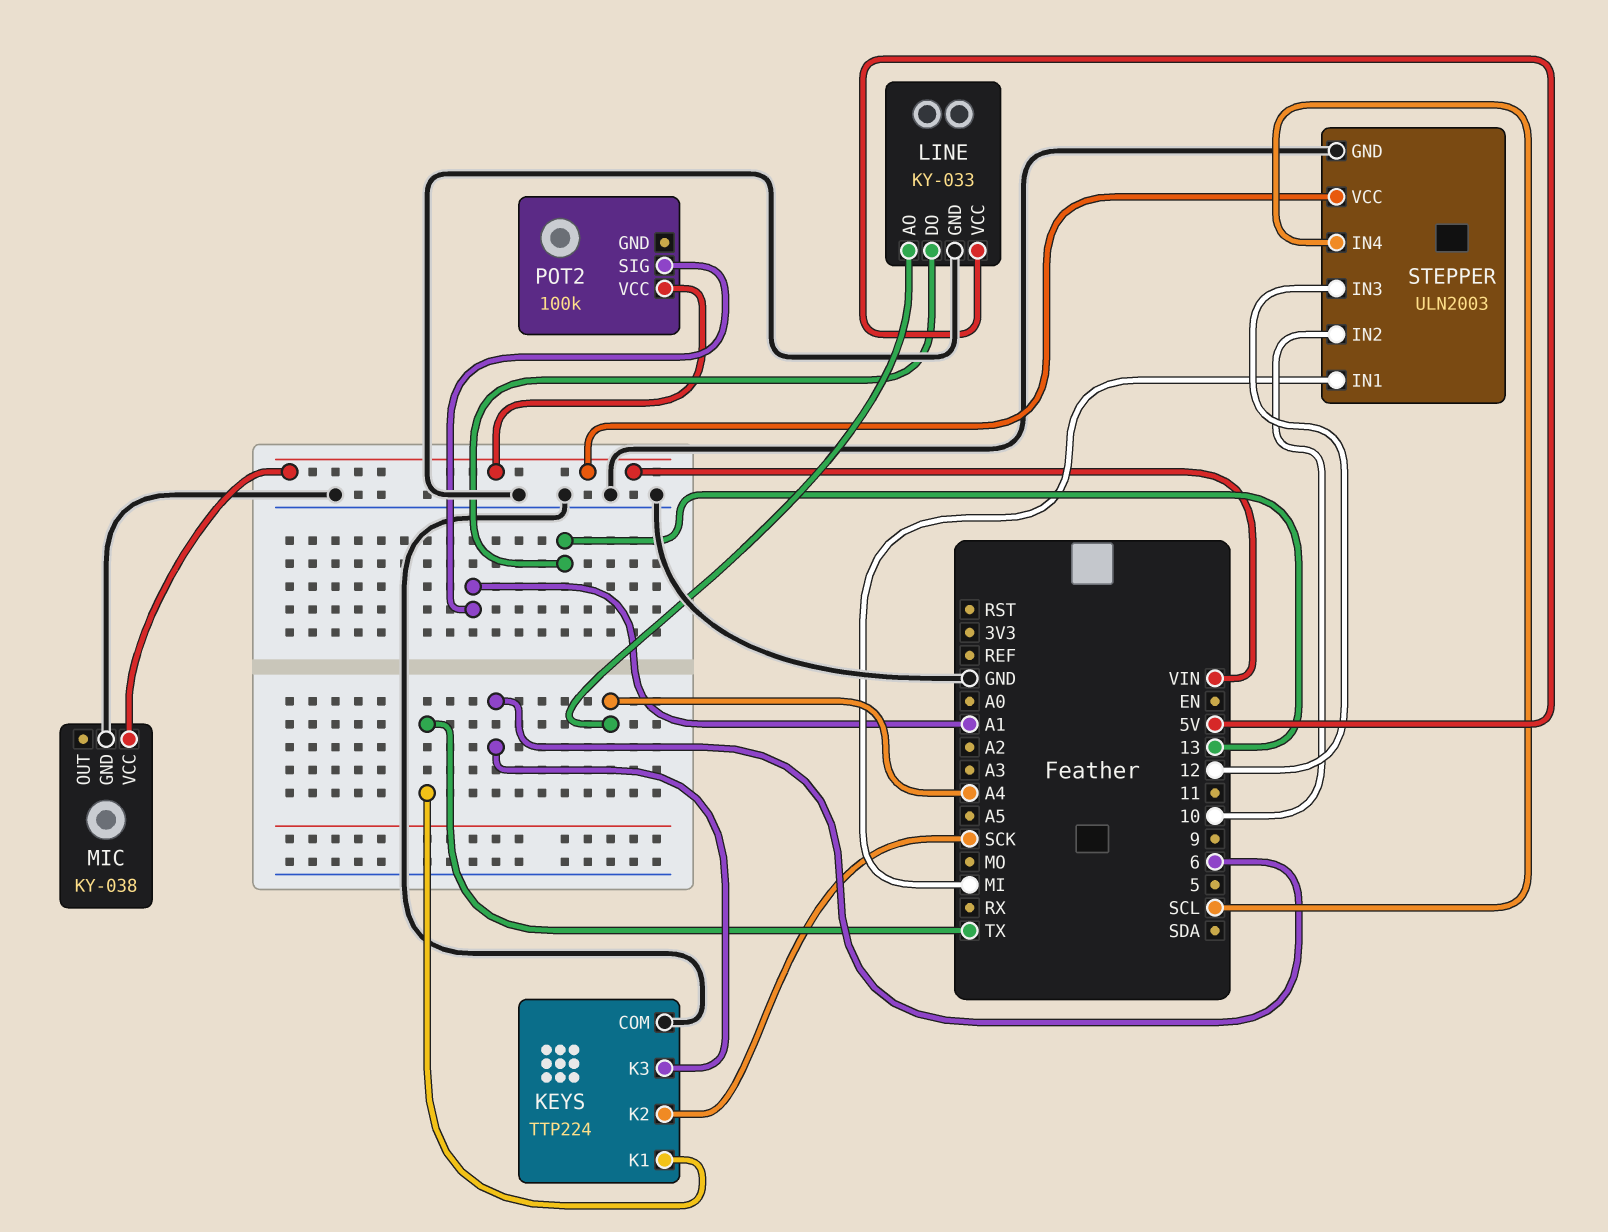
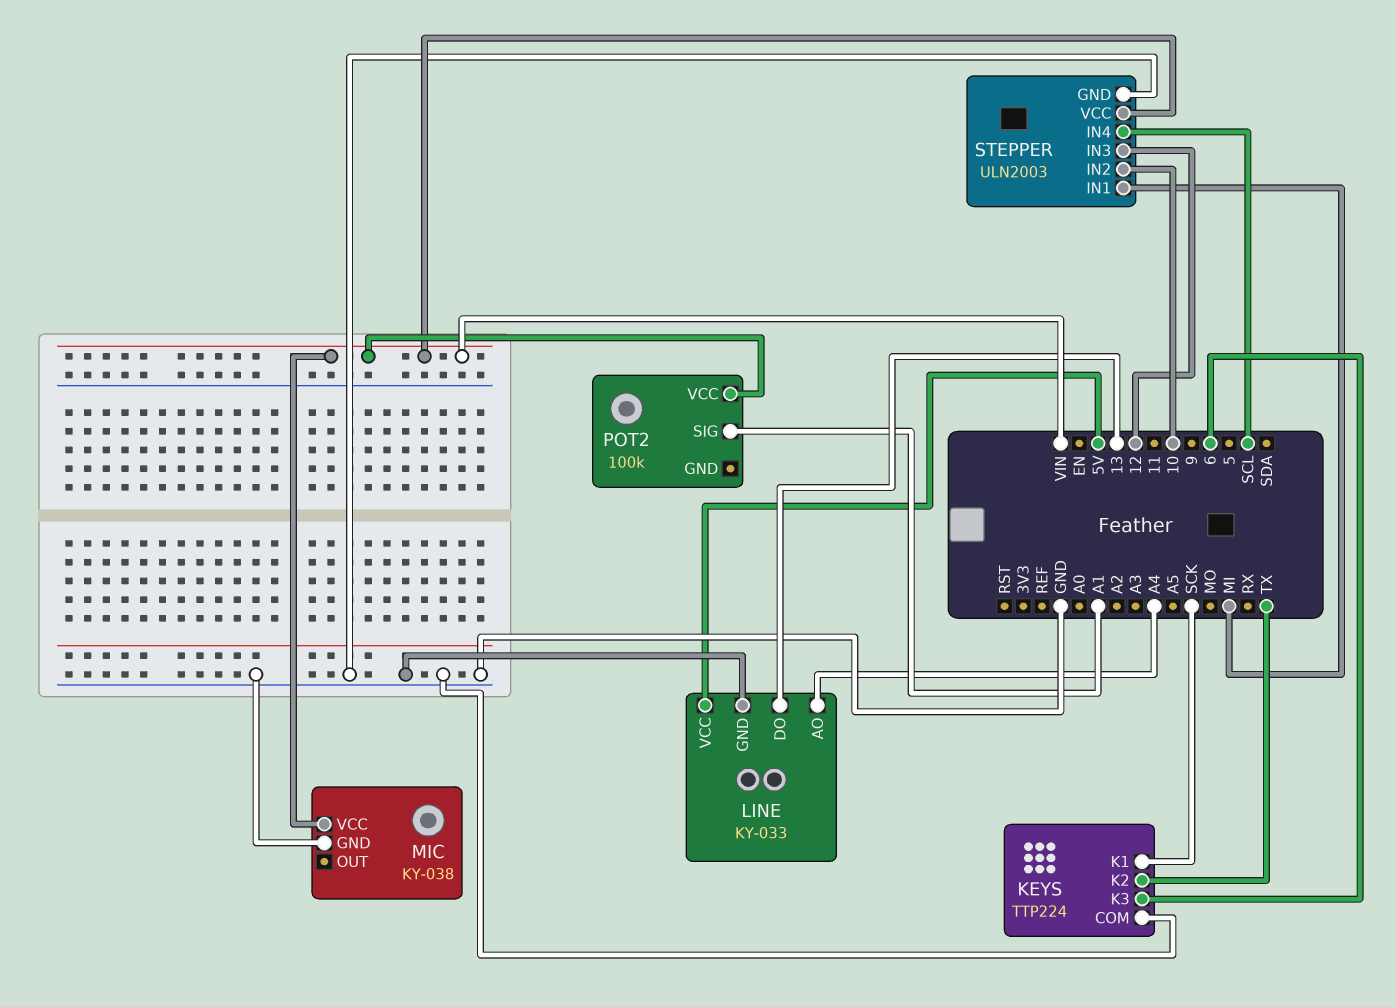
KEYS pin K1: TX -> SCK
KEYS pin K2: SCK -> TX

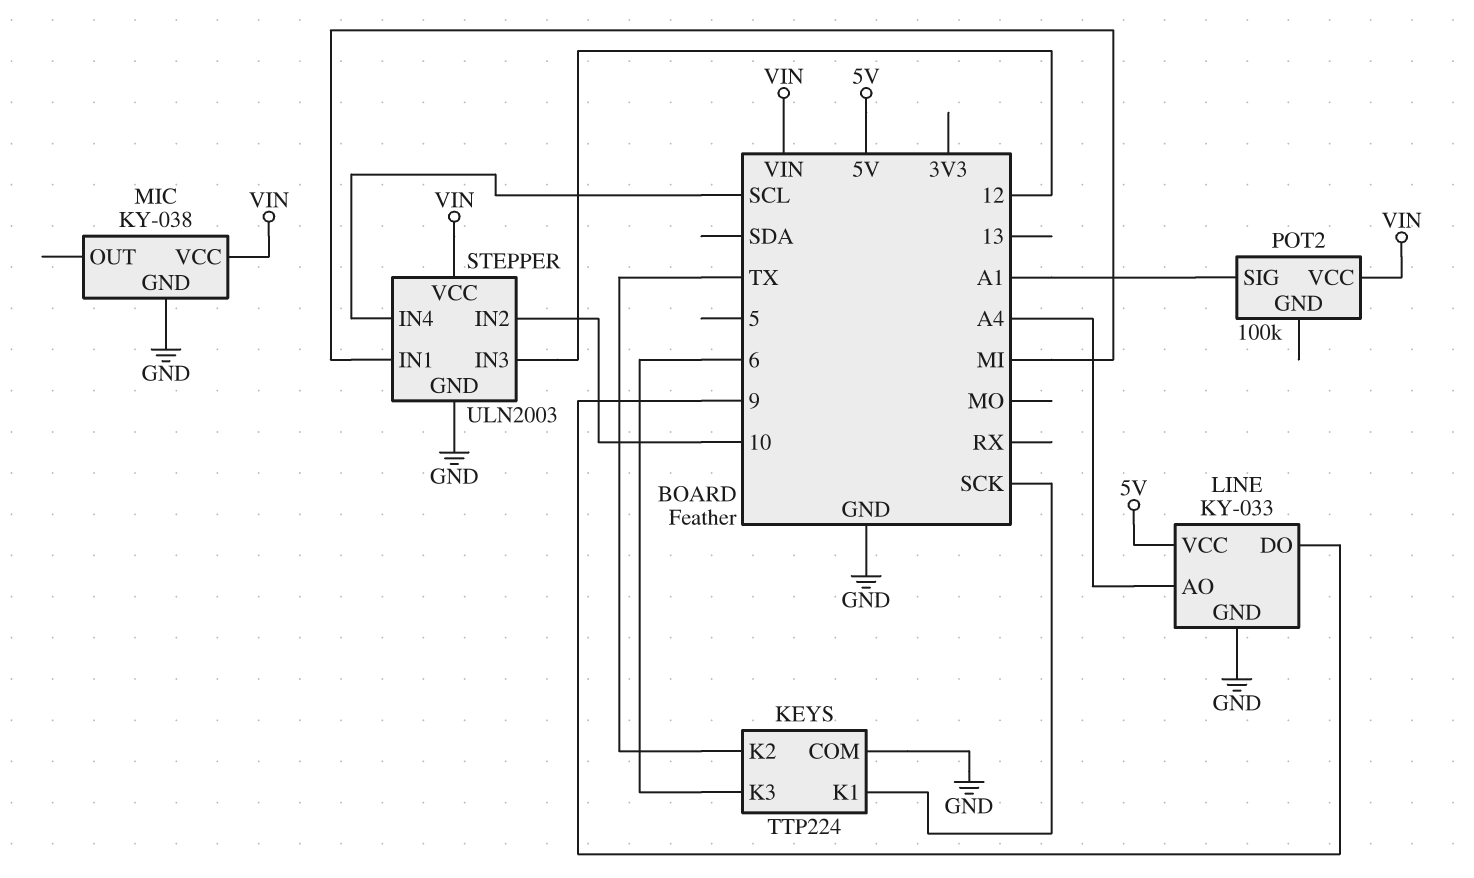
LINE pin DO: 13 -> 9

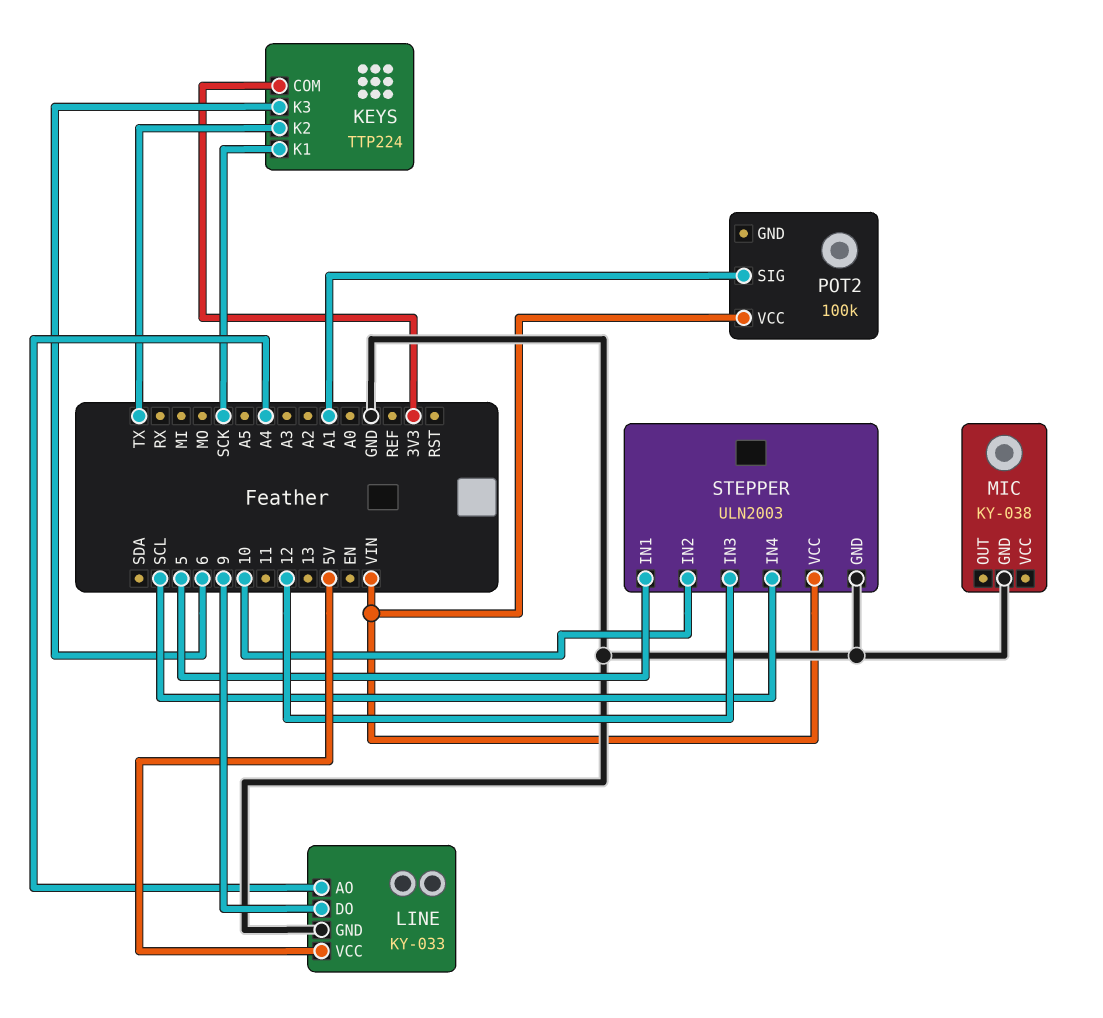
KEYS pin COM: GND -> 3V3
MIC pin VCC: VIN -> none
STEPPER pin IN1: MI -> 5

